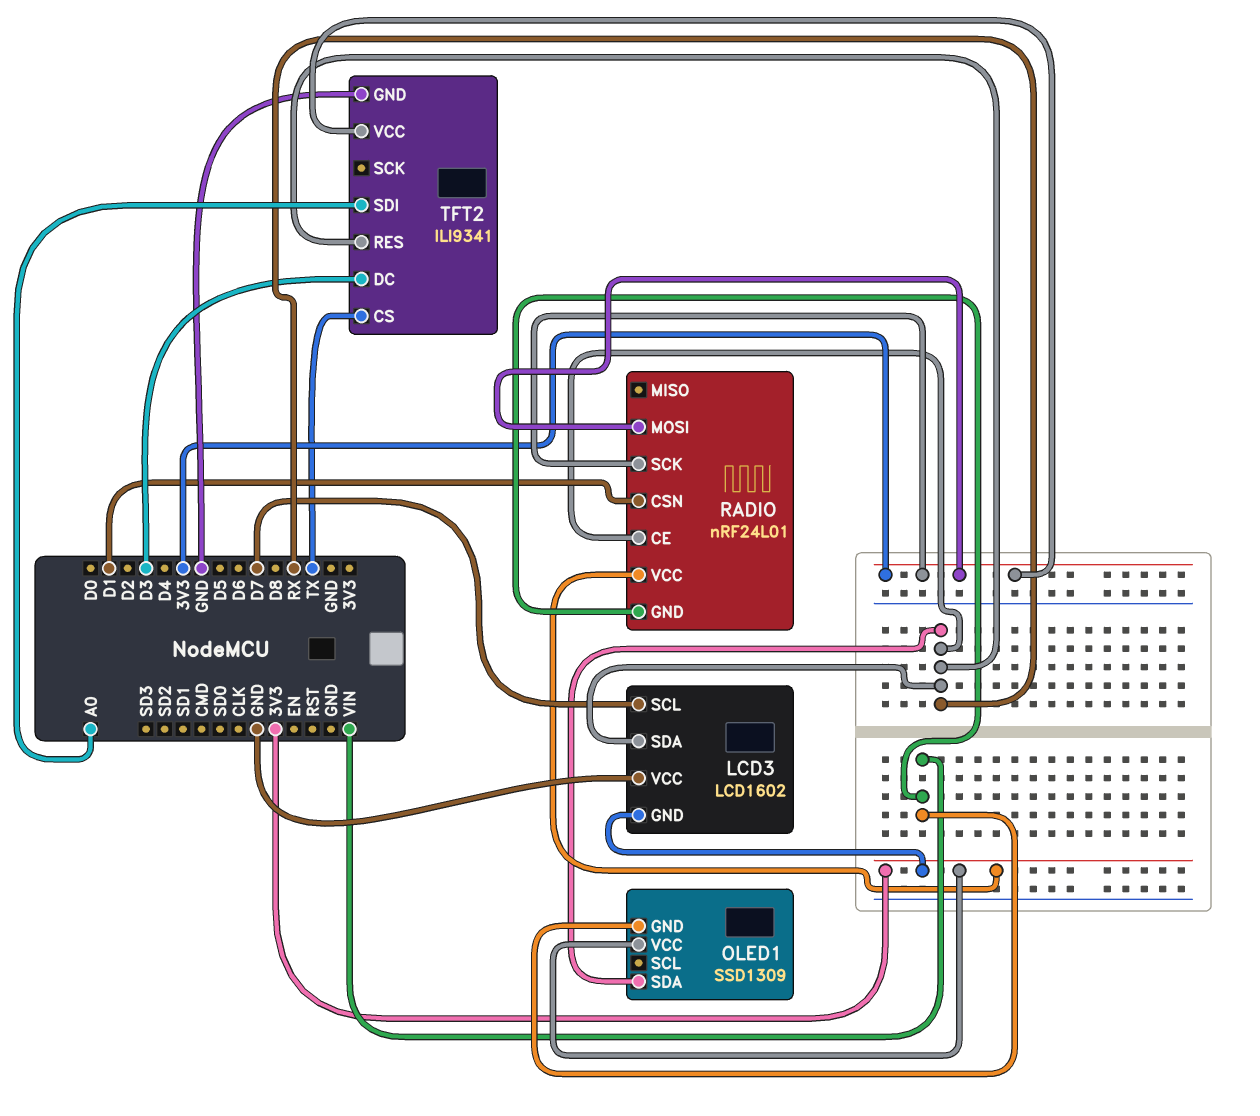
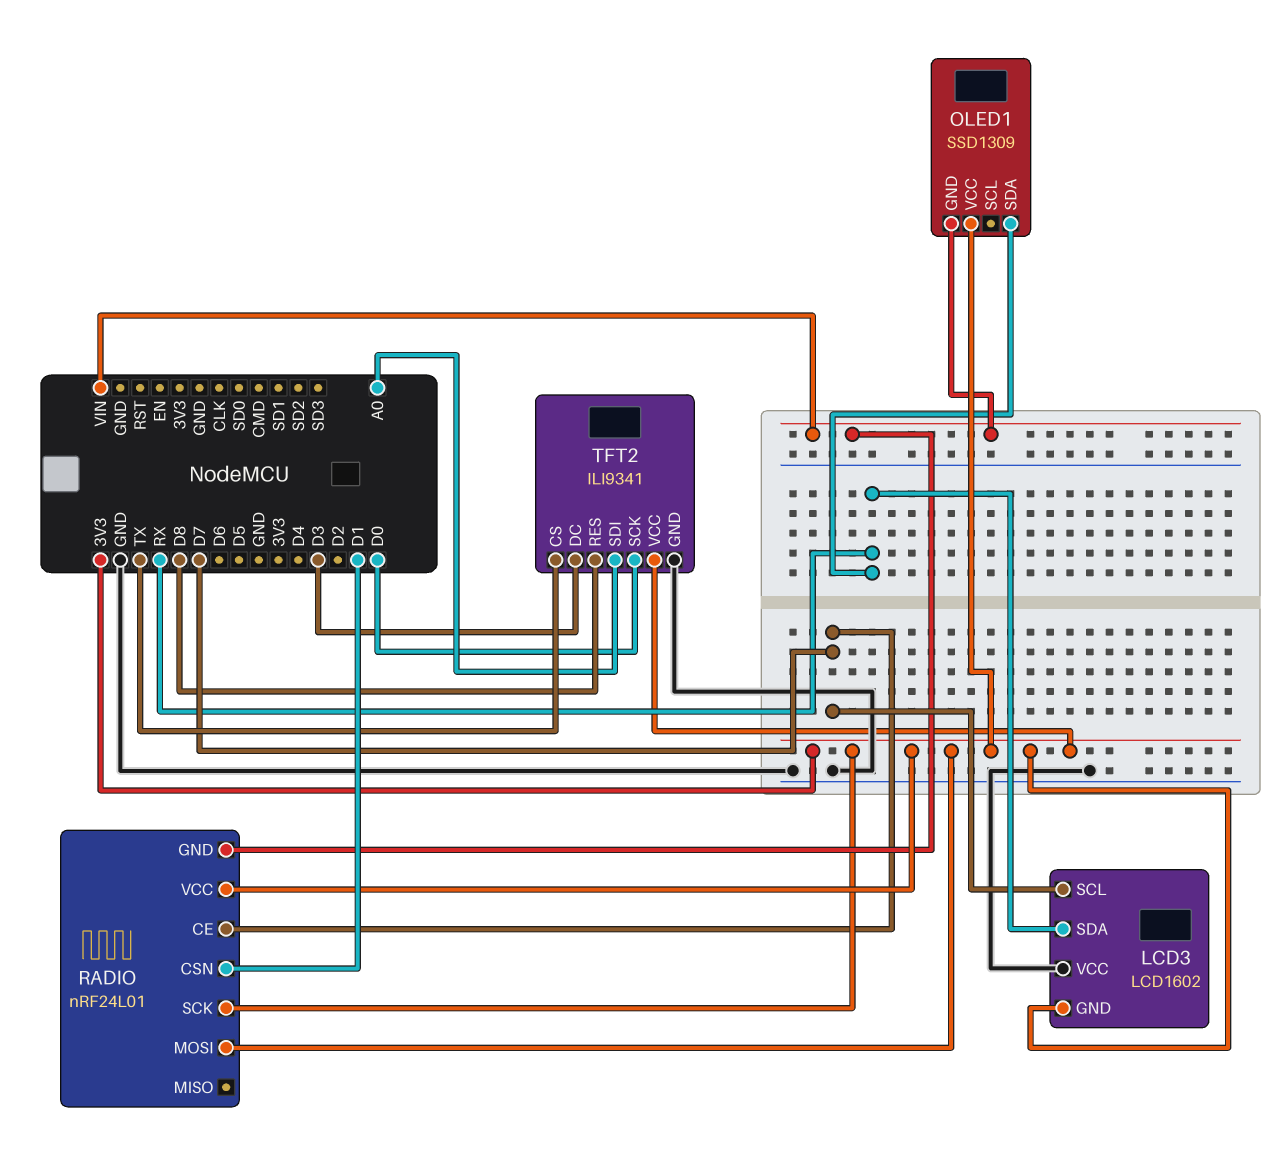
RADIO pin CE: RX -> D7
TFT2 pin RES: RX -> D8
TFT2 pin SCK: none -> D0

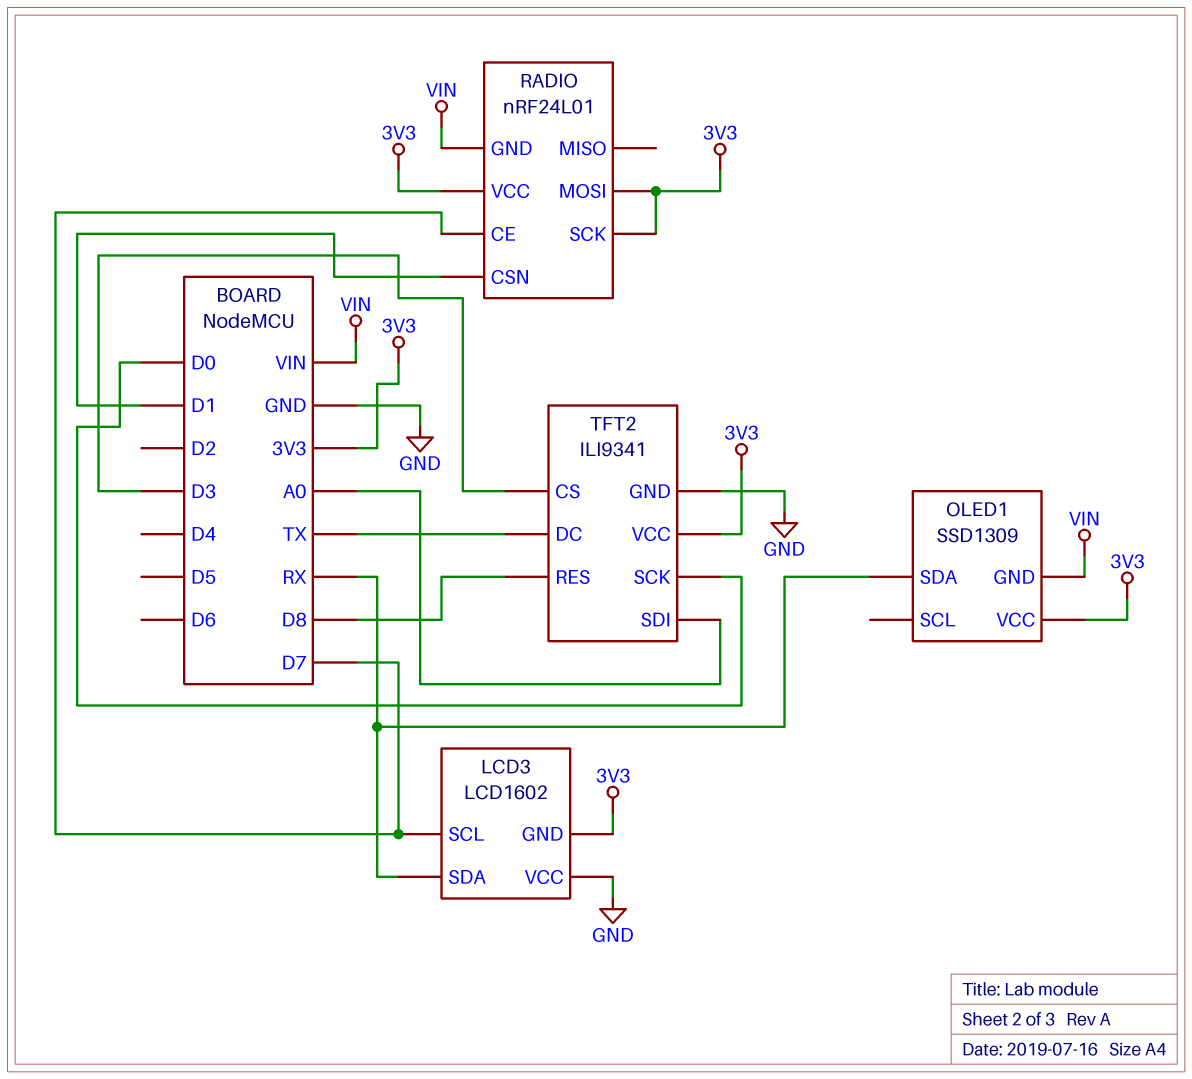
TFT2 pin CS: TX -> D3
TFT2 pin DC: D3 -> TX

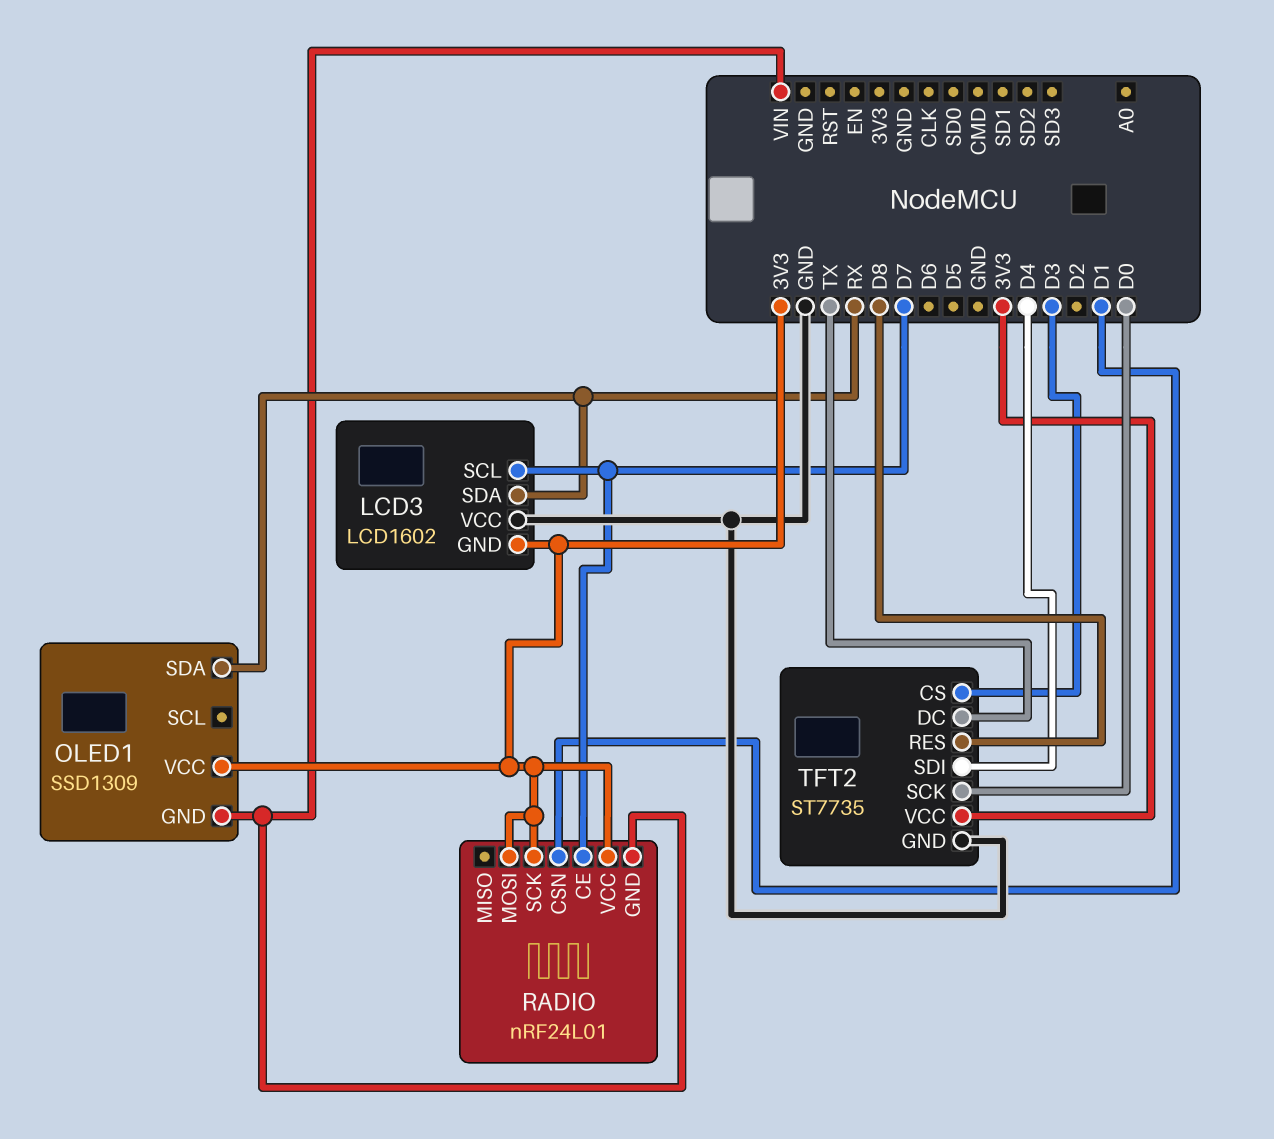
TFT2: ILI9341 -> ST7735
TFT2 pin SDI: A0 -> D4

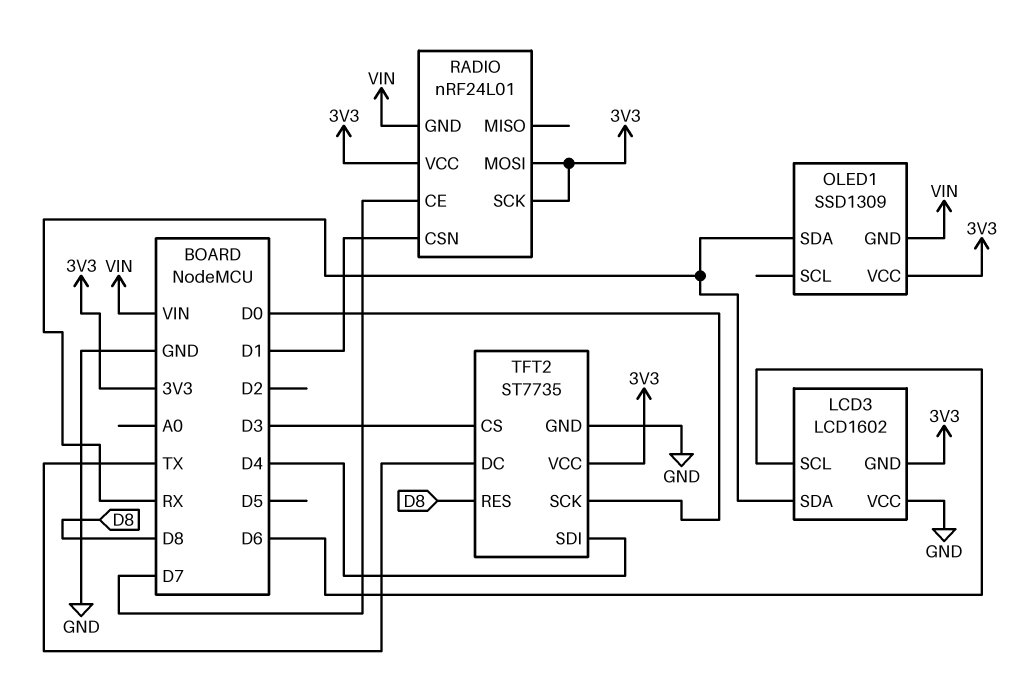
LCD3 pin SCL: D7 -> D6

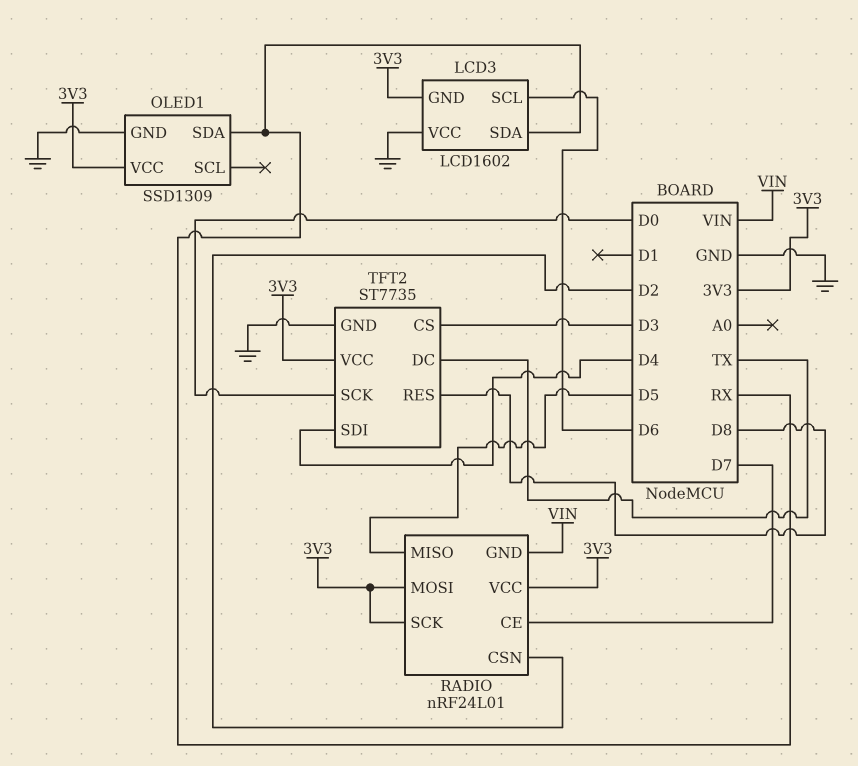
OLED1 pin GND: VIN -> GND
RADIO pin CSN: D1 -> D2
RADIO pin MISO: none -> D5

